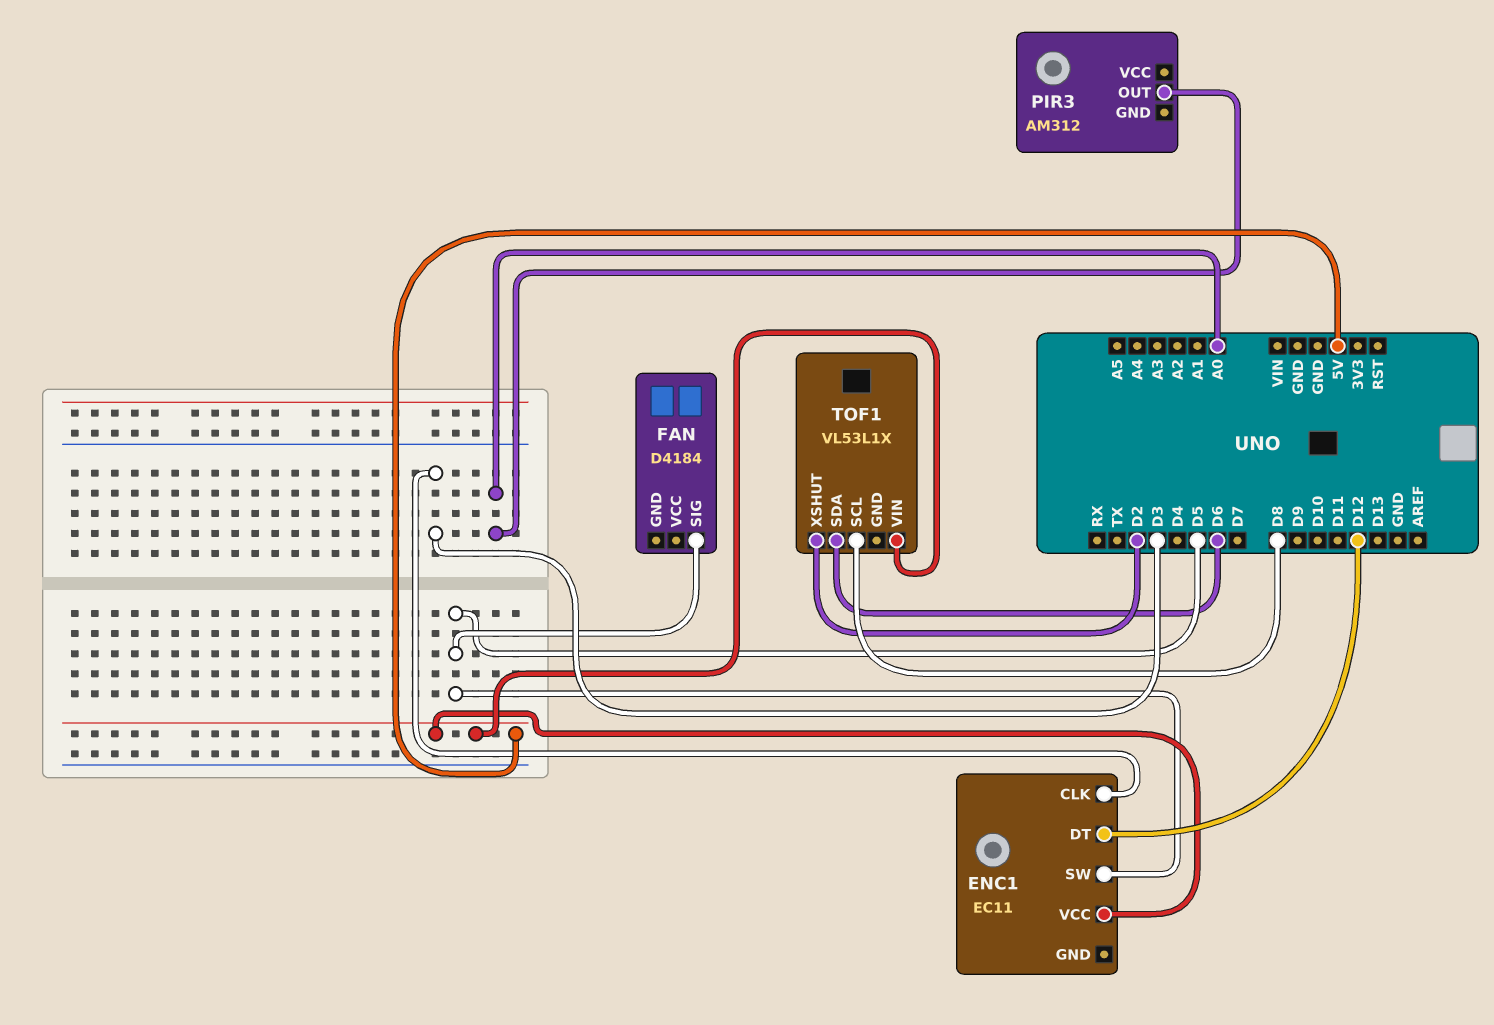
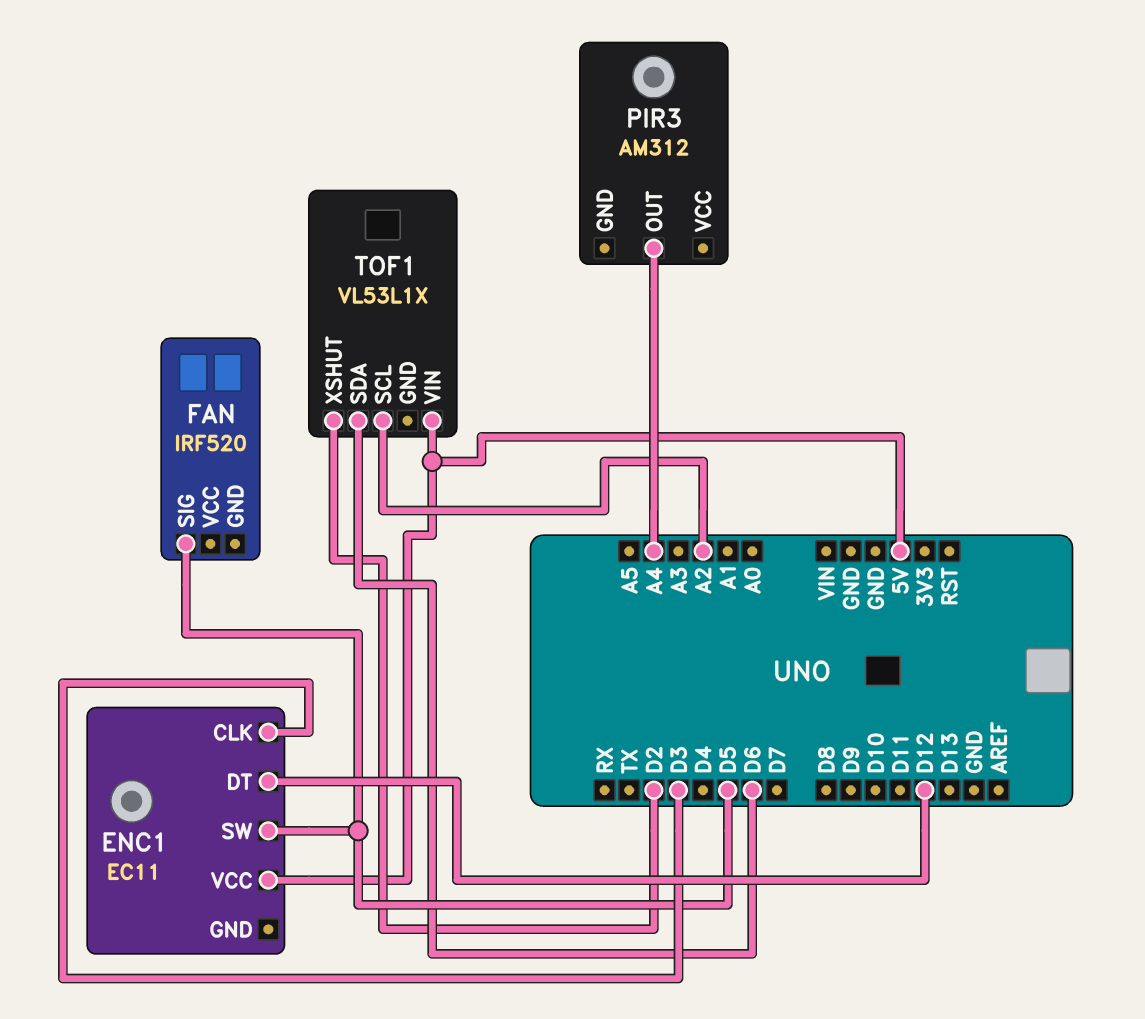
FAN: D4184 -> IRF520
PIR3 pin OUT: A0 -> A4
TOF1 pin SCL: D8 -> A2

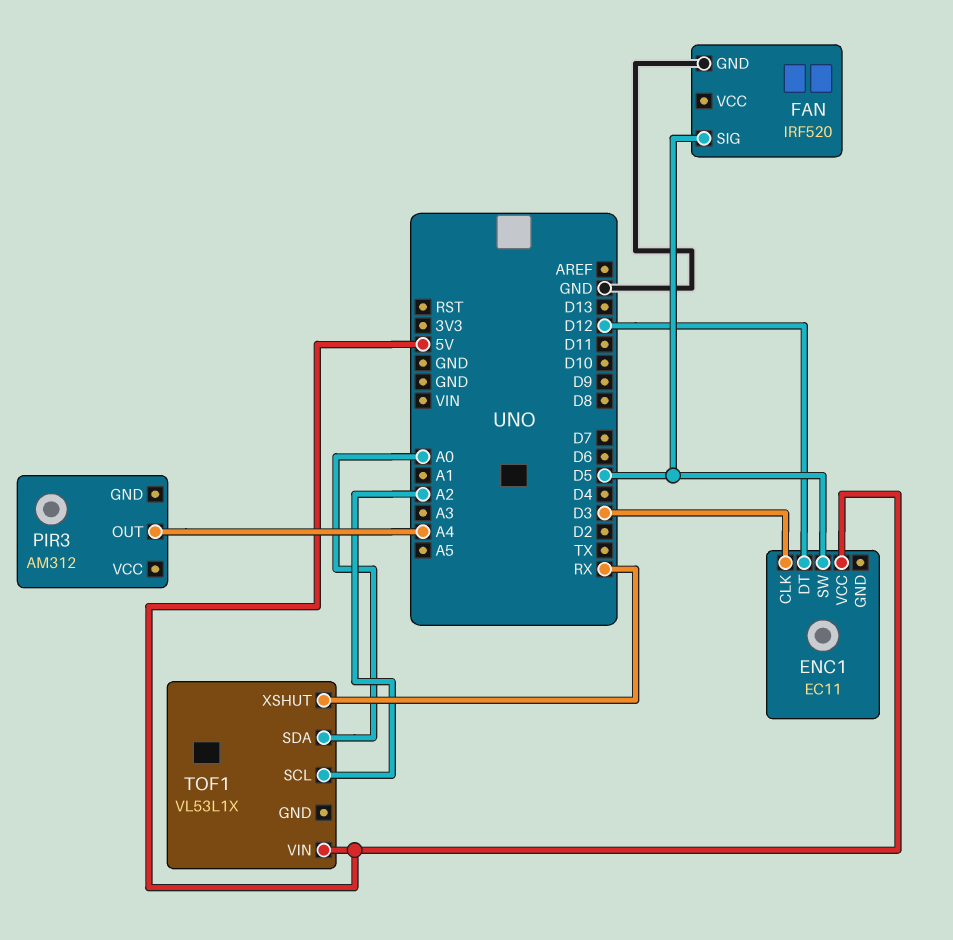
FAN pin GND: none -> GND
TOF1 pin SDA: D6 -> A0
TOF1 pin XSHUT: D2 -> RX

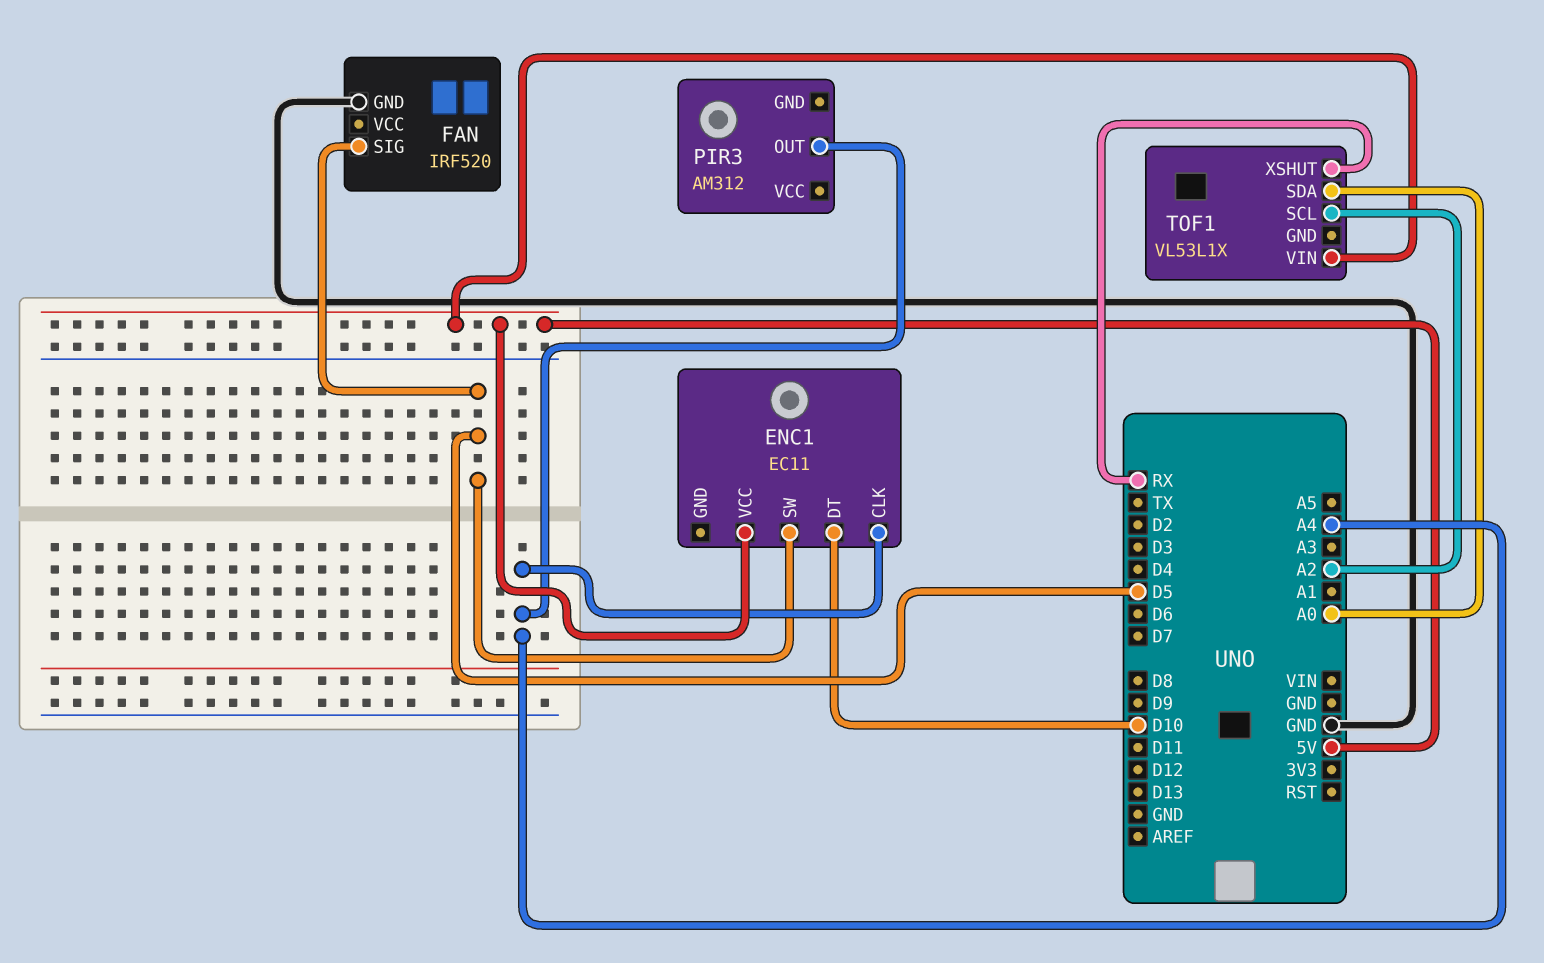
ENC1 pin CLK: D3 -> A4
ENC1 pin DT: D12 -> D10

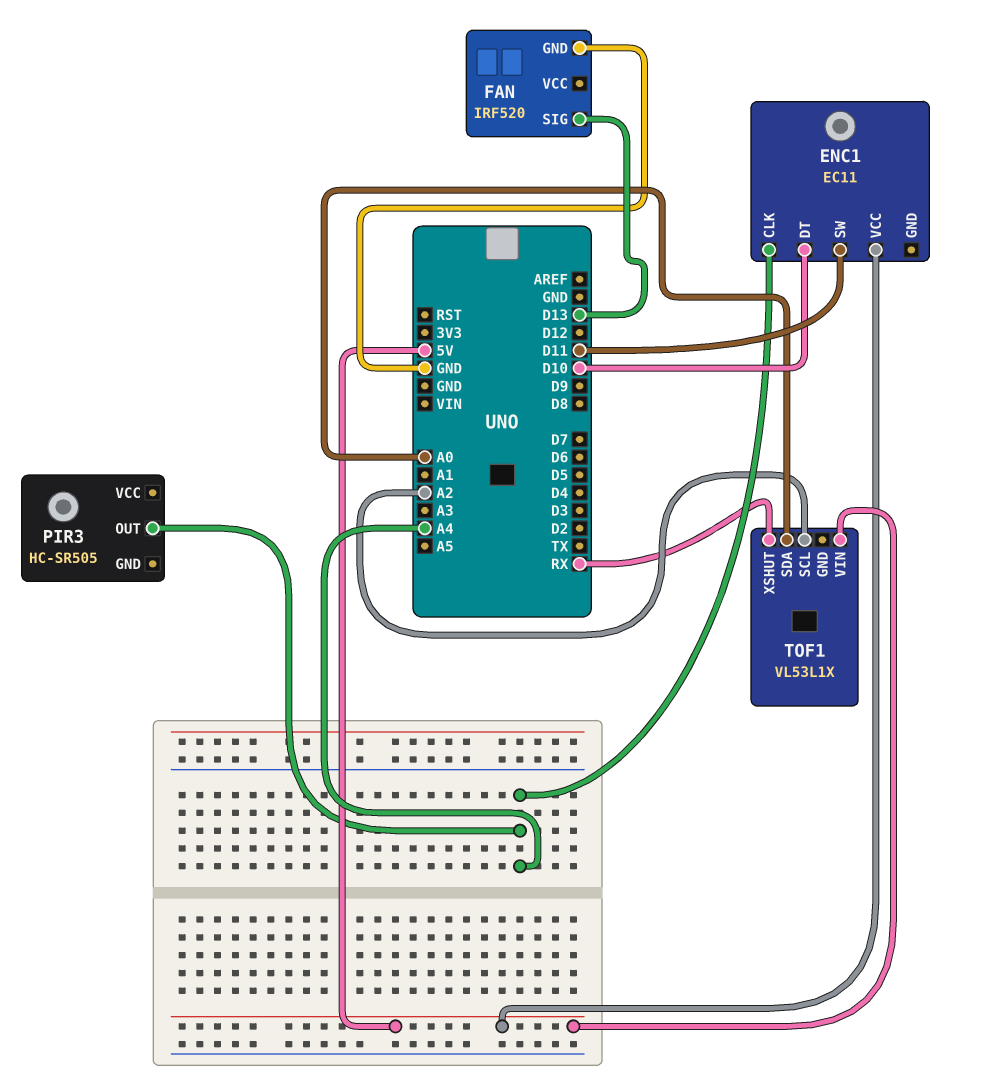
ENC1 pin SW: D5 -> D11
FAN pin SIG: D5 -> D13
PIR3: AM312 -> HC-SR505

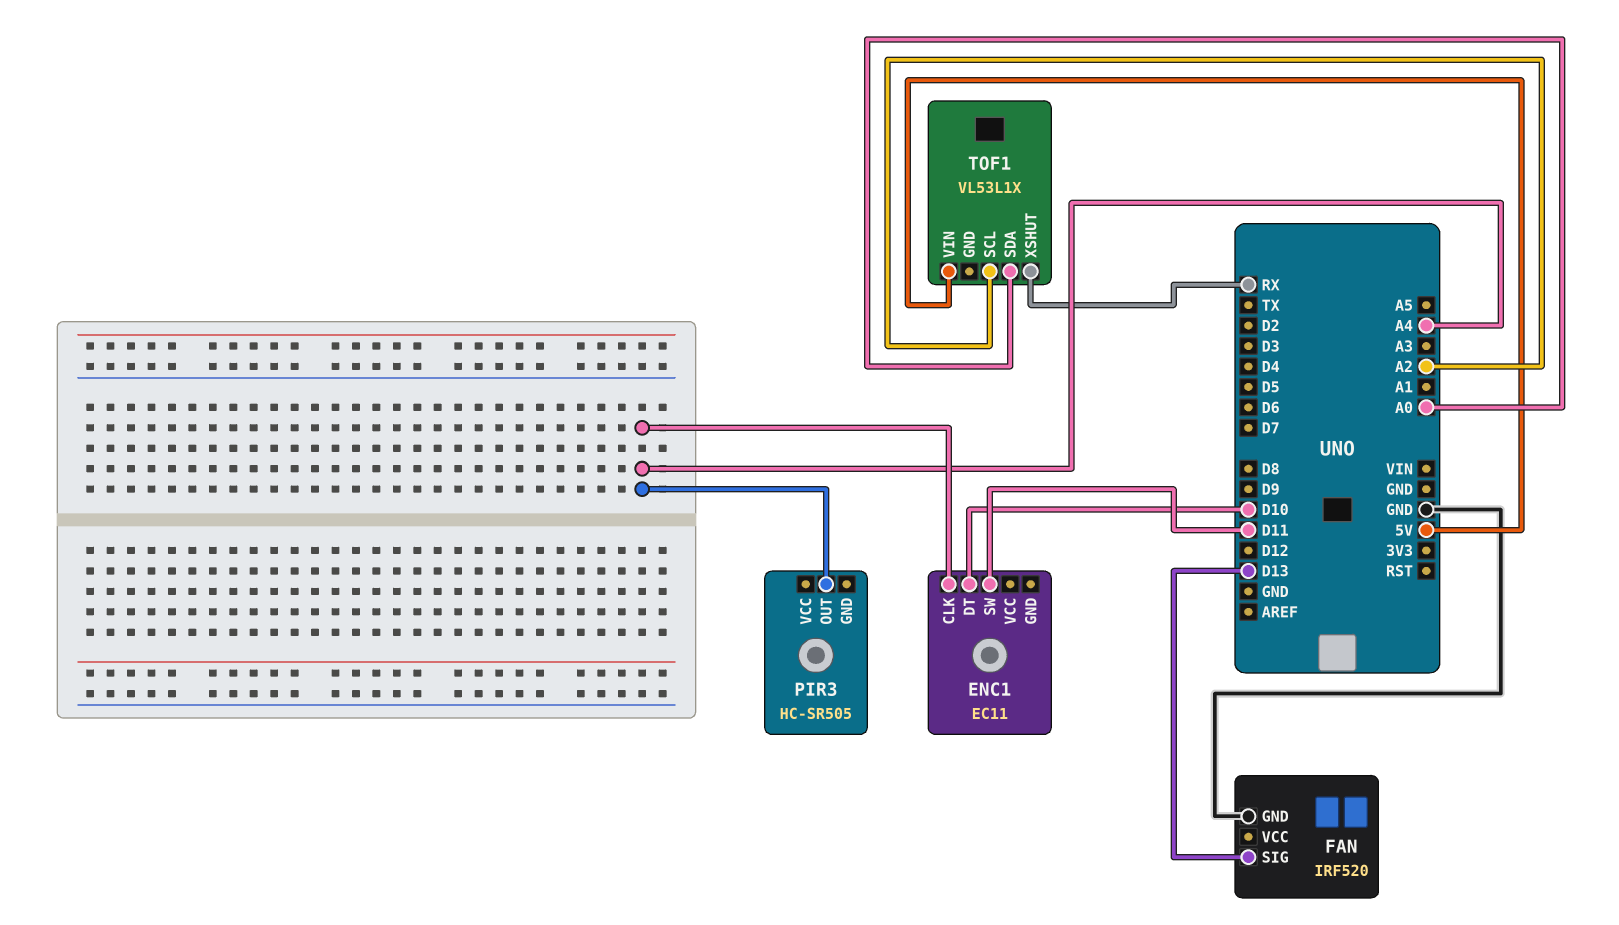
ENC1 pin VCC: 5V -> none

